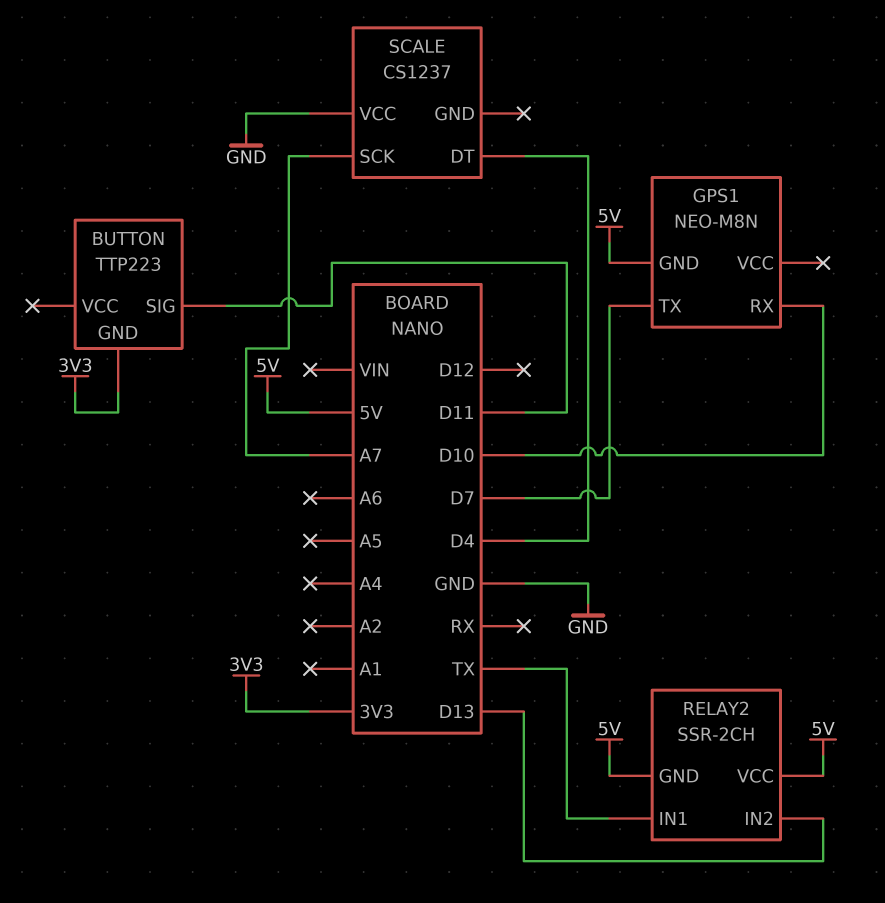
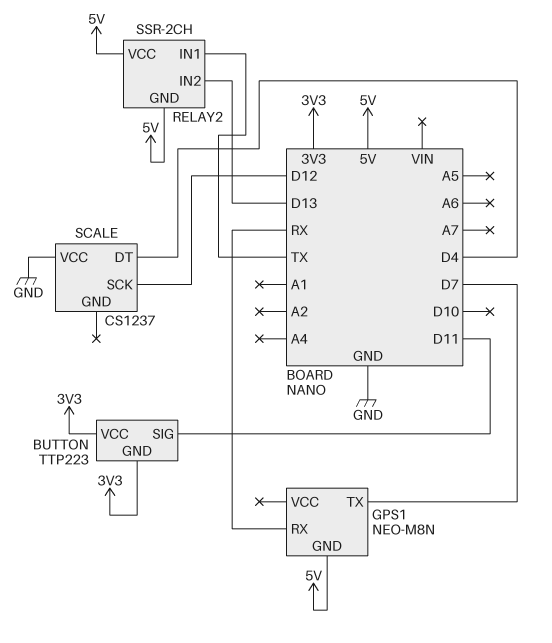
BUTTON pin VCC: none -> 3V3
GPS1 pin RX: D10 -> RX
SCALE pin SCK: A7 -> D12

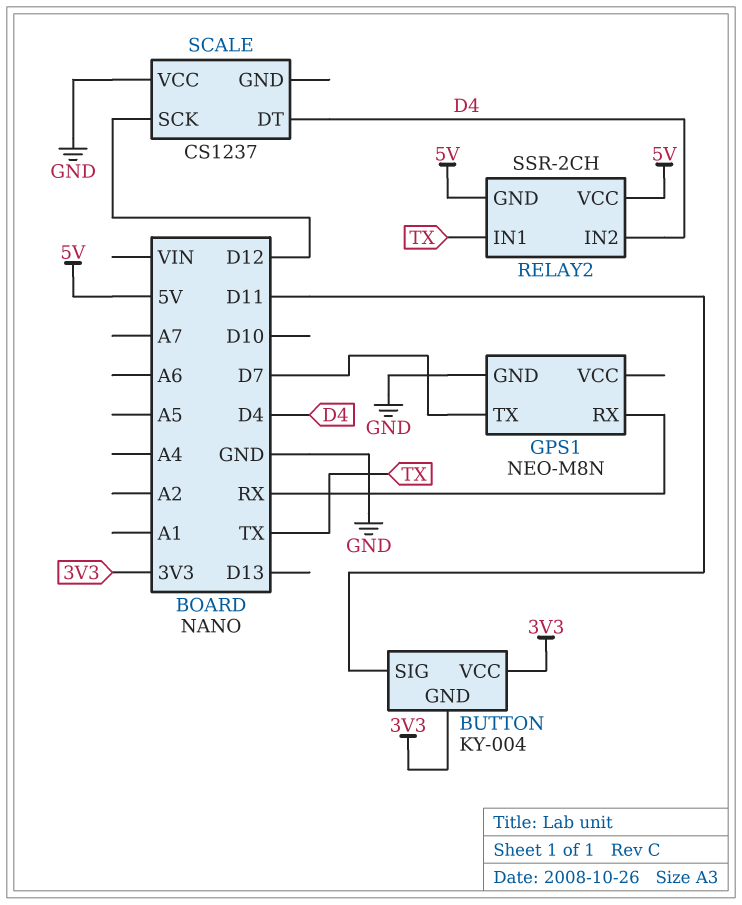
BUTTON: TTP223 -> KY-004
GPS1 pin GND: 5V -> GND
RELAY2 pin IN2: D13 -> D4

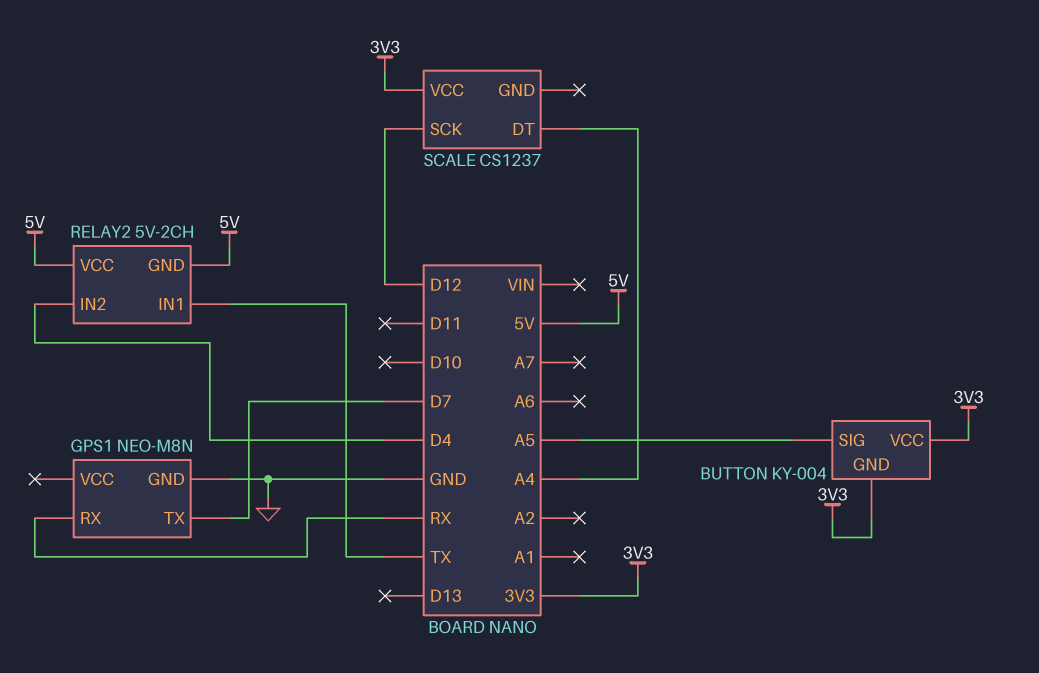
BUTTON pin SIG: D11 -> A5
RELAY2: SSR-2CH -> 5V-2CH
SCALE pin DT: D4 -> A4
SCALE pin VCC: GND -> 3V3

